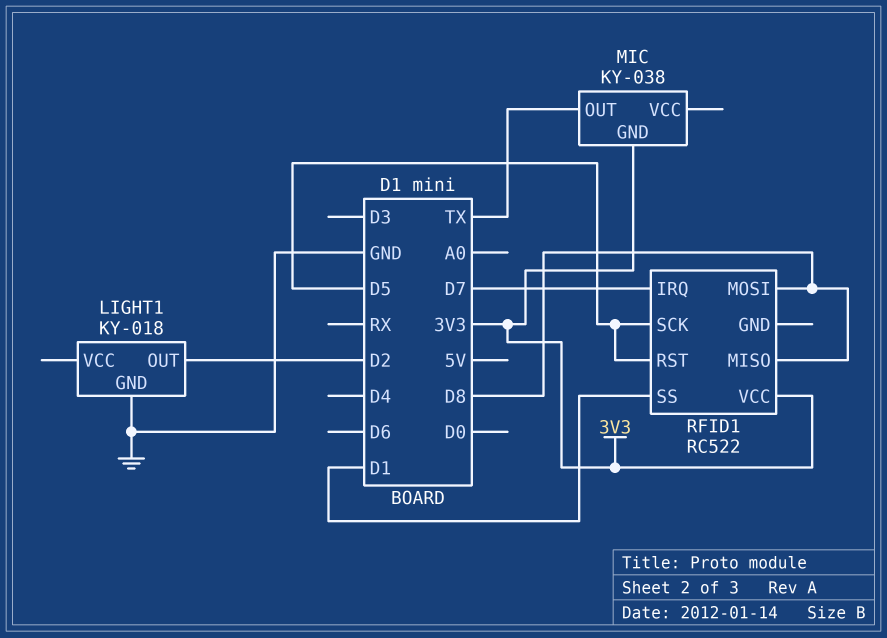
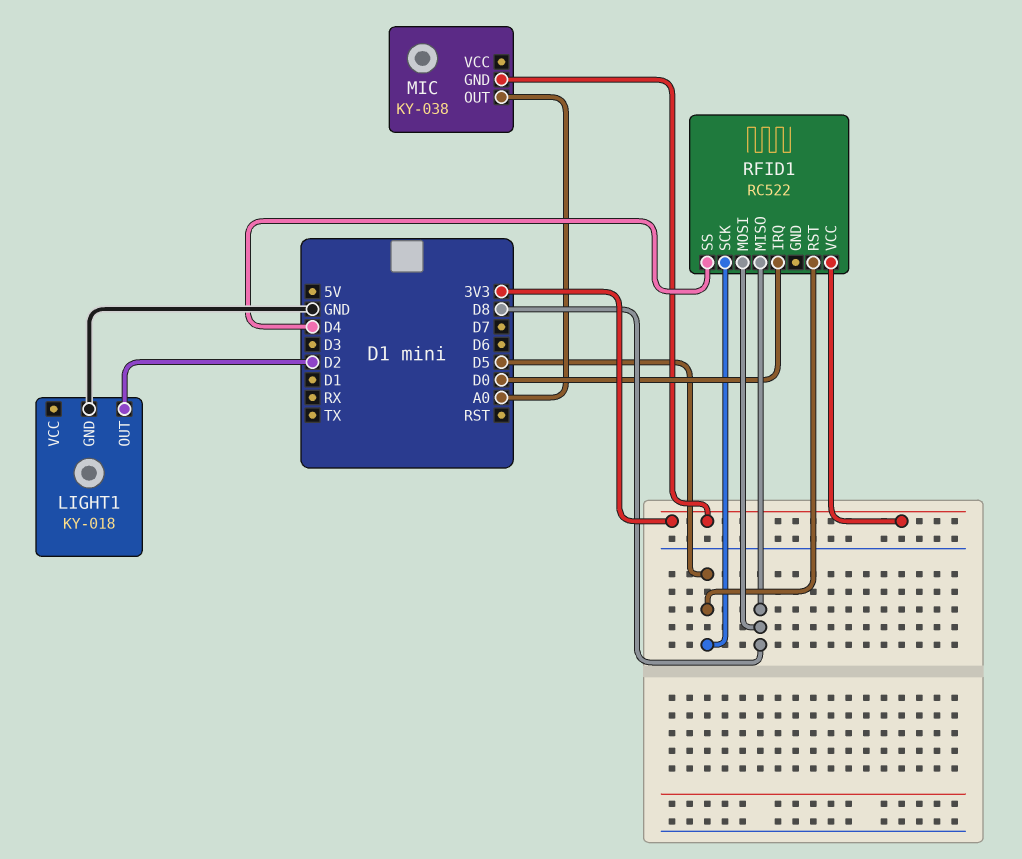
MIC pin OUT: TX -> A0
RFID1 pin IRQ: D7 -> D0
RFID1 pin SS: D1 -> D4

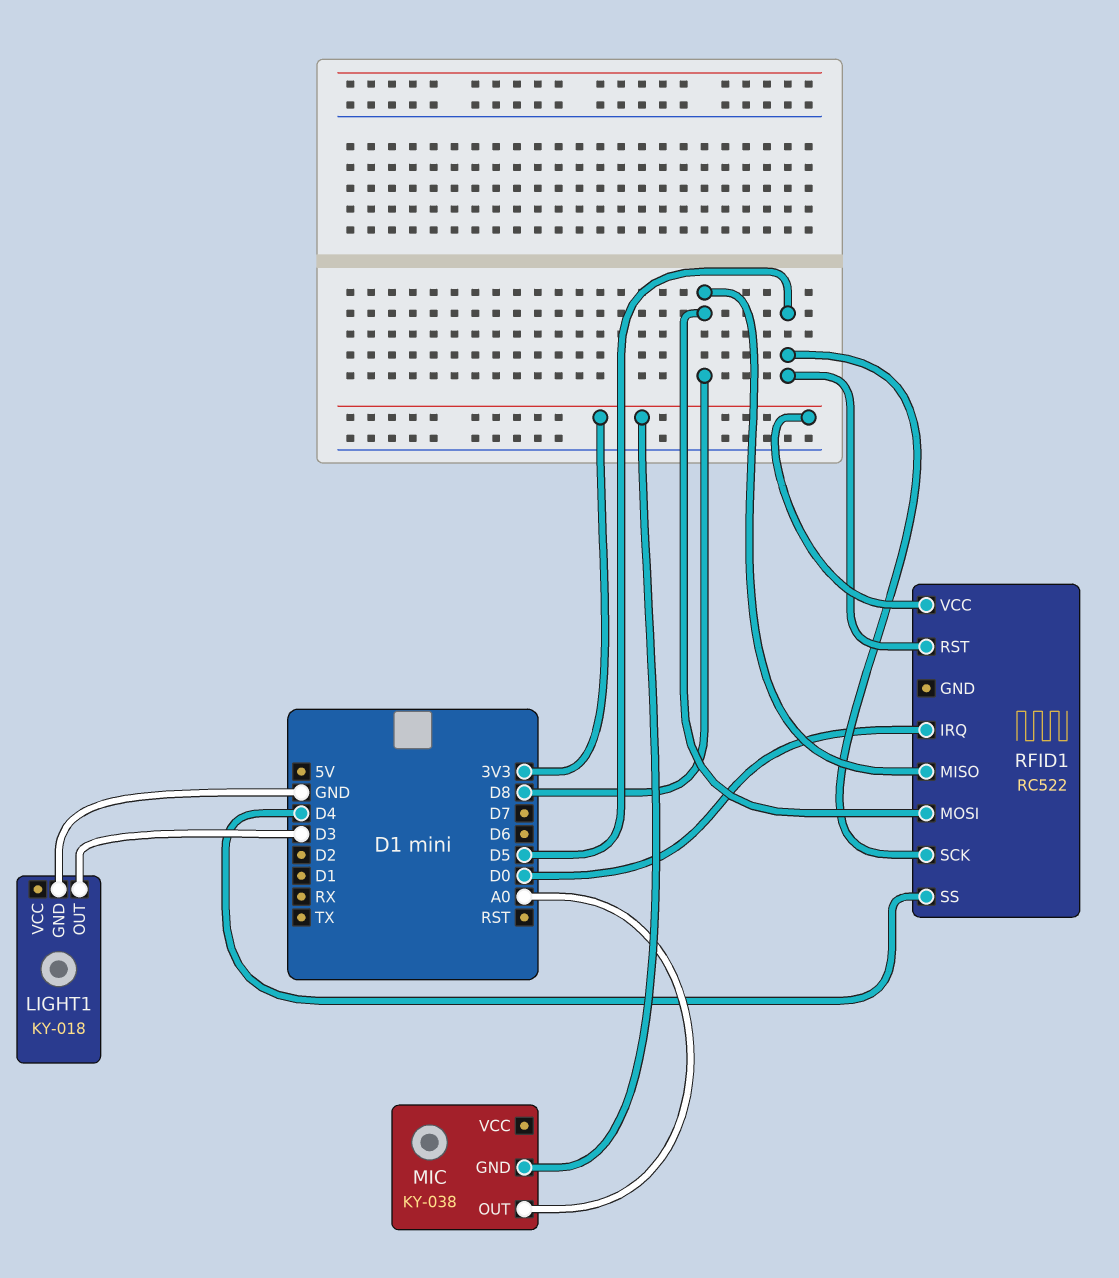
LIGHT1 pin OUT: D2 -> D3

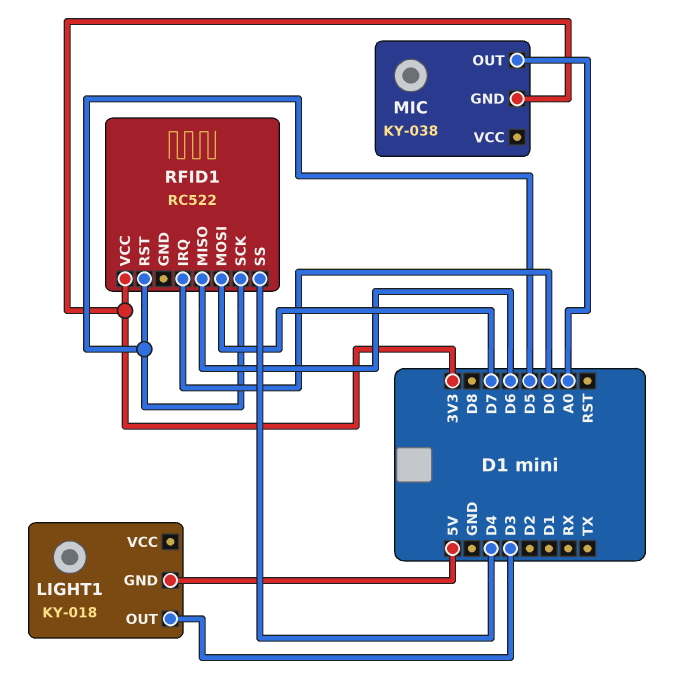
LIGHT1 pin GND: GND -> 5V
RFID1 pin MISO: D8 -> D6
RFID1 pin MOSI: D8 -> D7

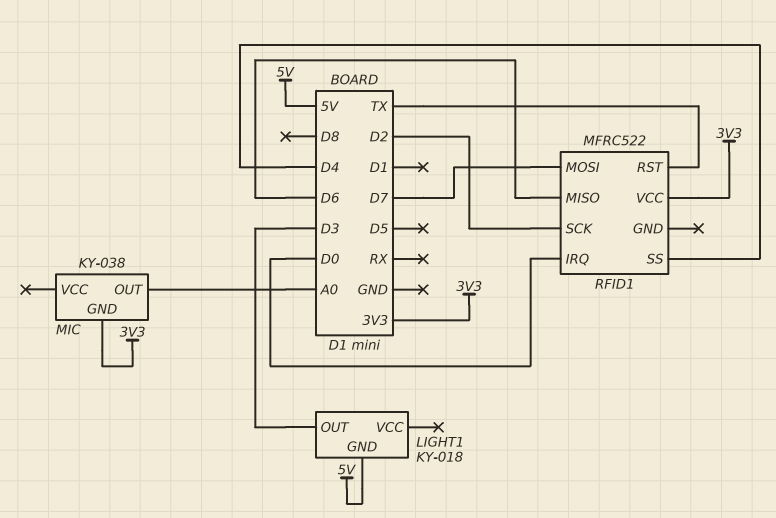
RFID1: RC522 -> MFRC522
RFID1 pin RST: D5 -> TX
RFID1 pin SCK: D5 -> D2

